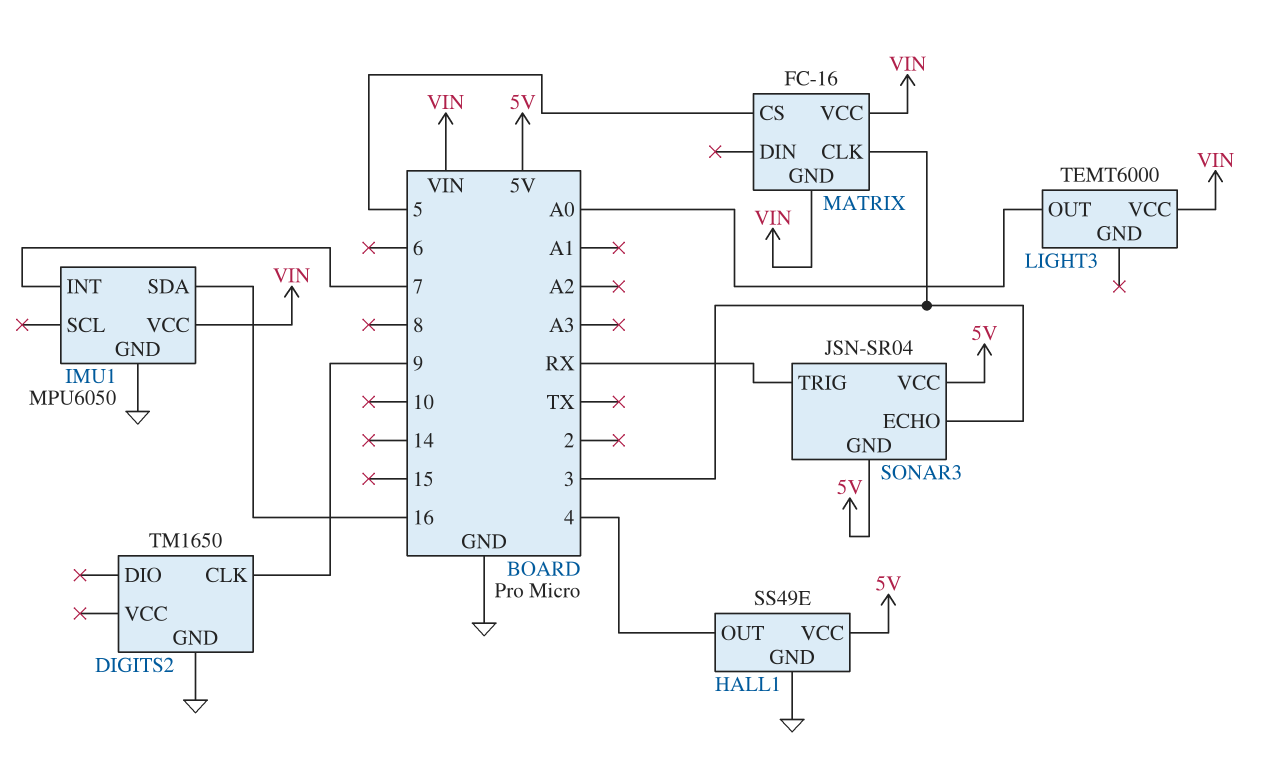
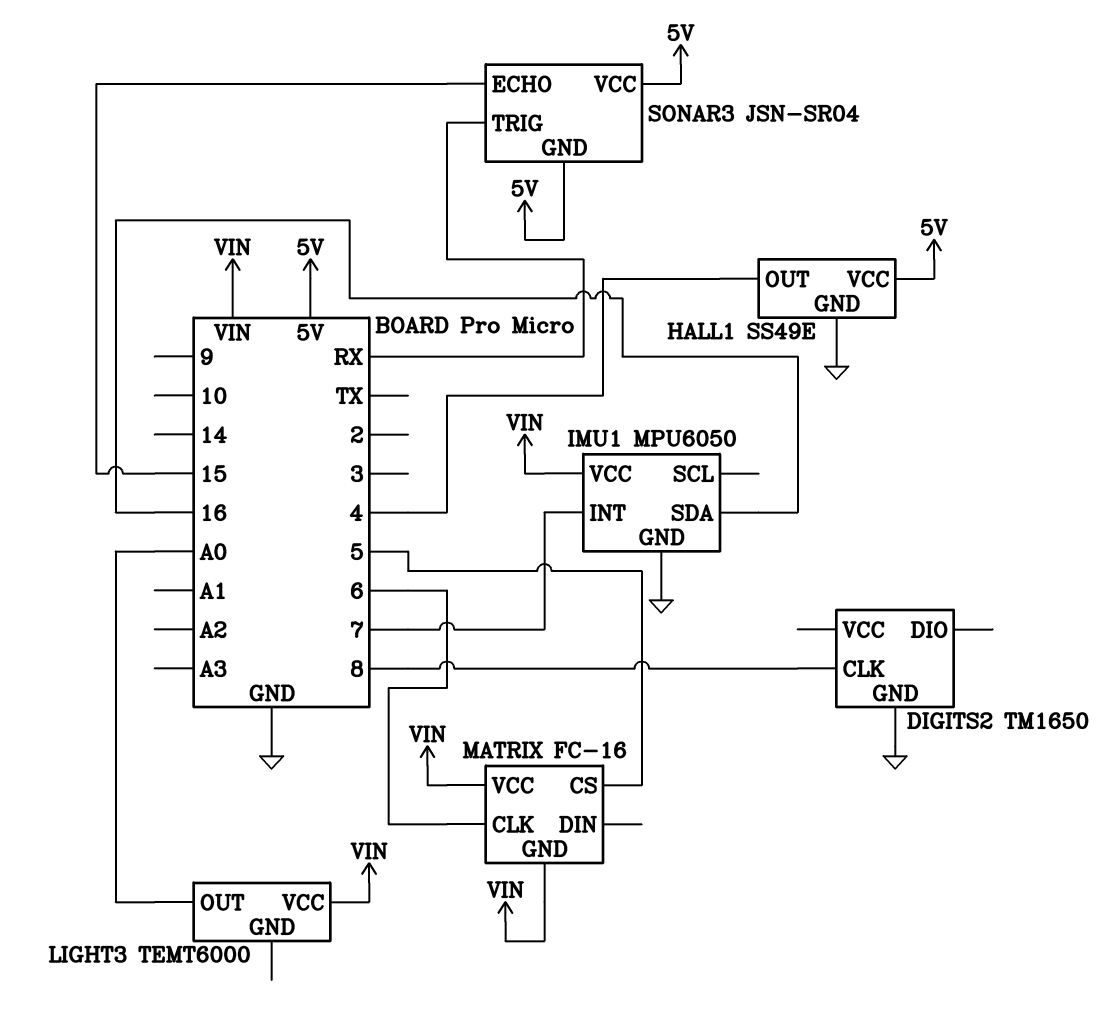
DIGITS2 pin CLK: 9 -> 8
MATRIX pin CLK: 3 -> 6
SONAR3 pin ECHO: 3 -> 15

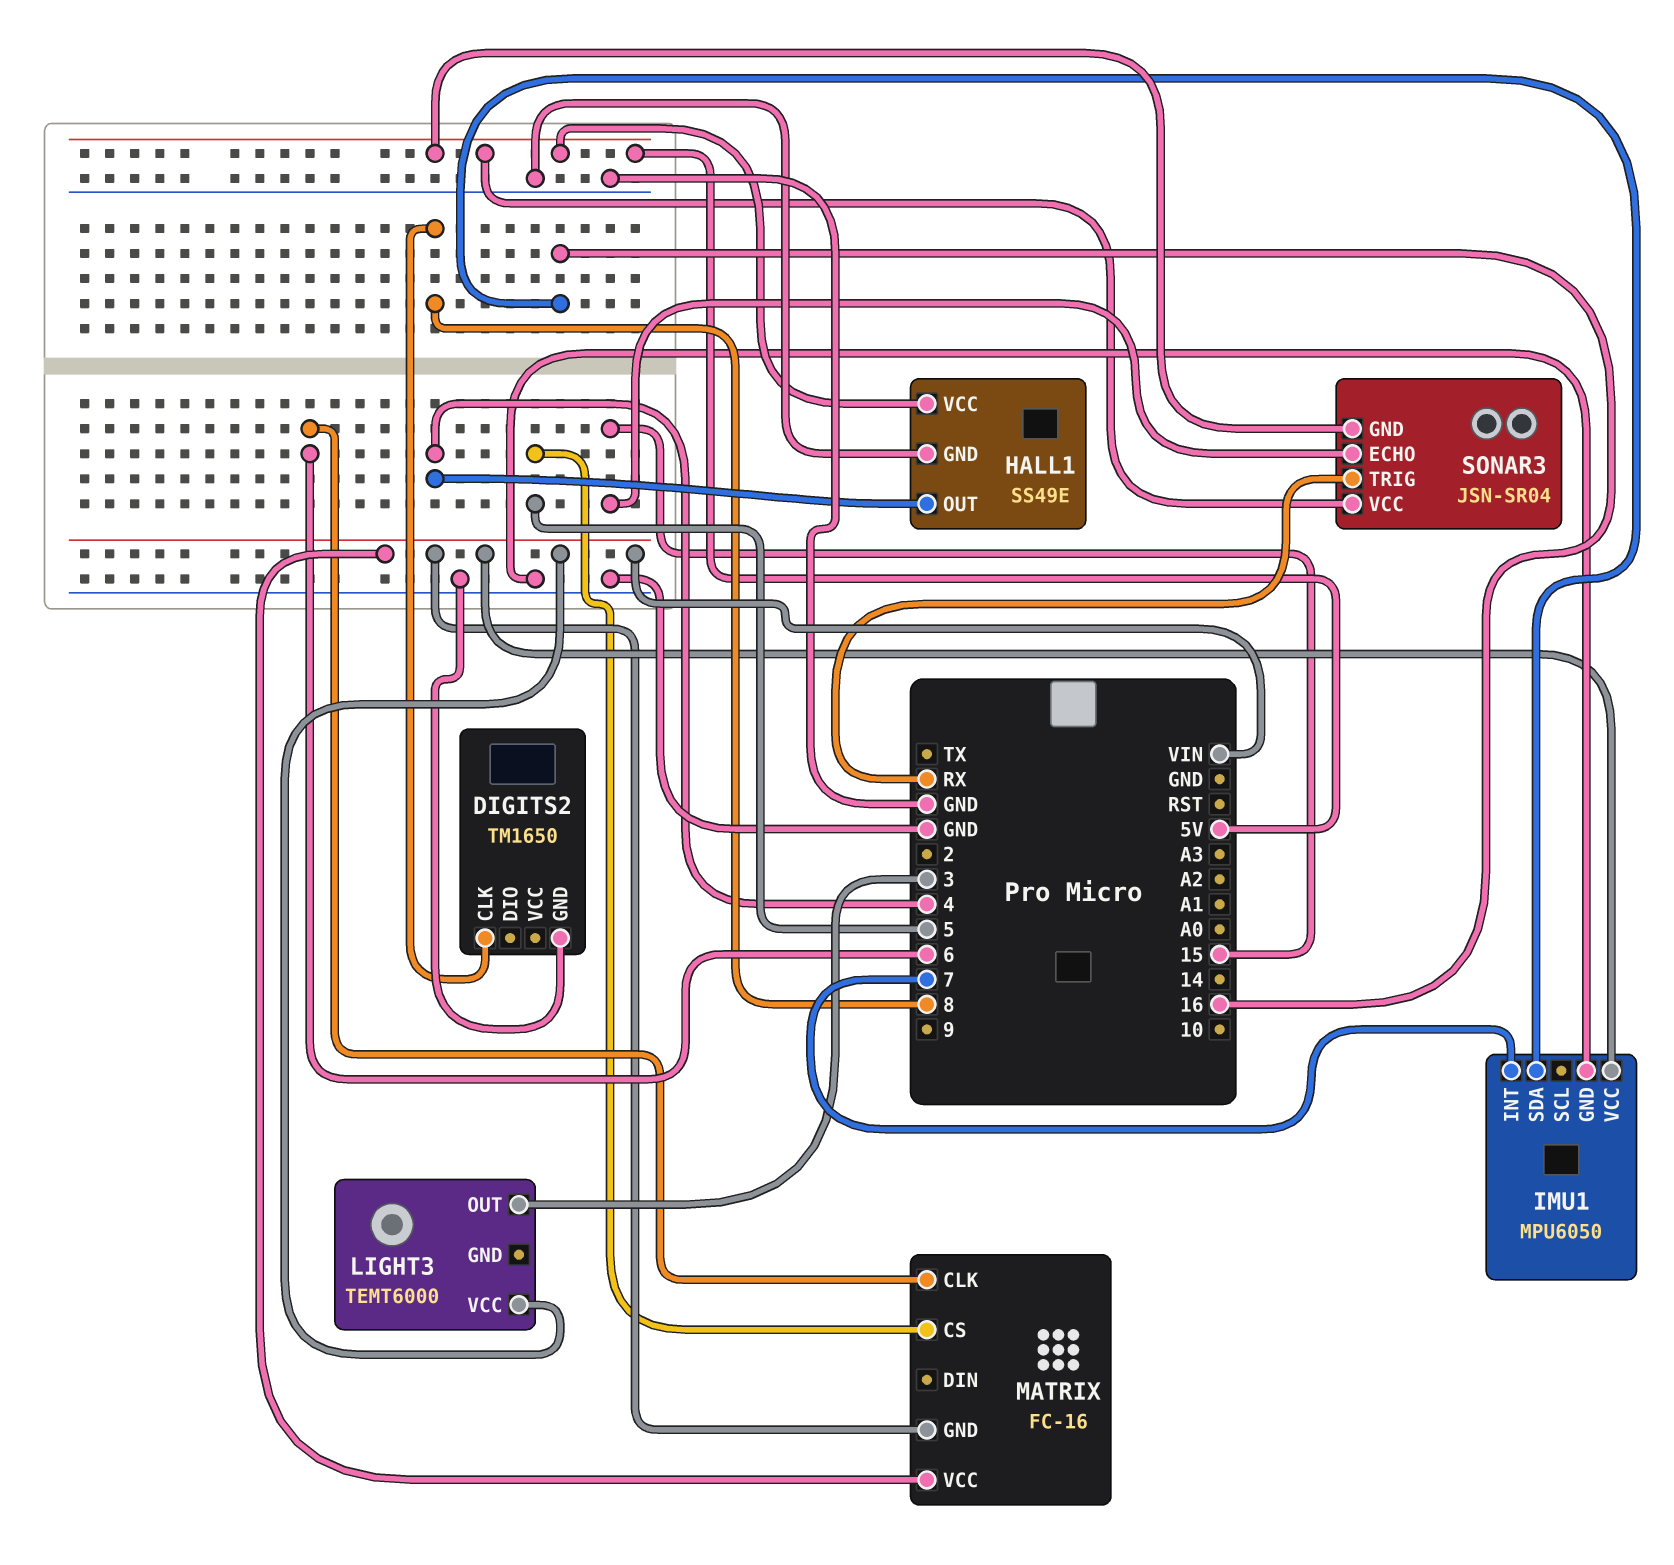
LIGHT3 pin OUT: A0 -> 3

